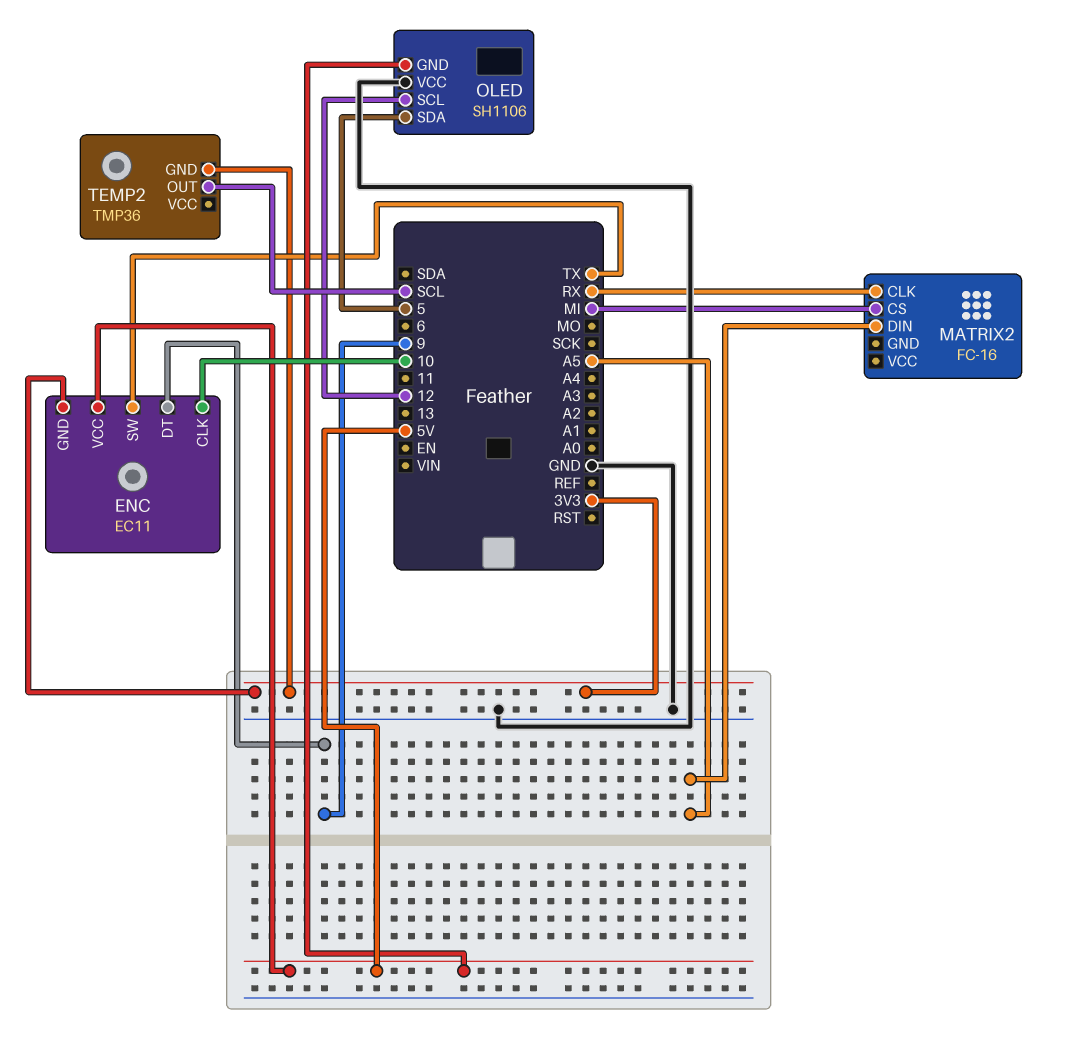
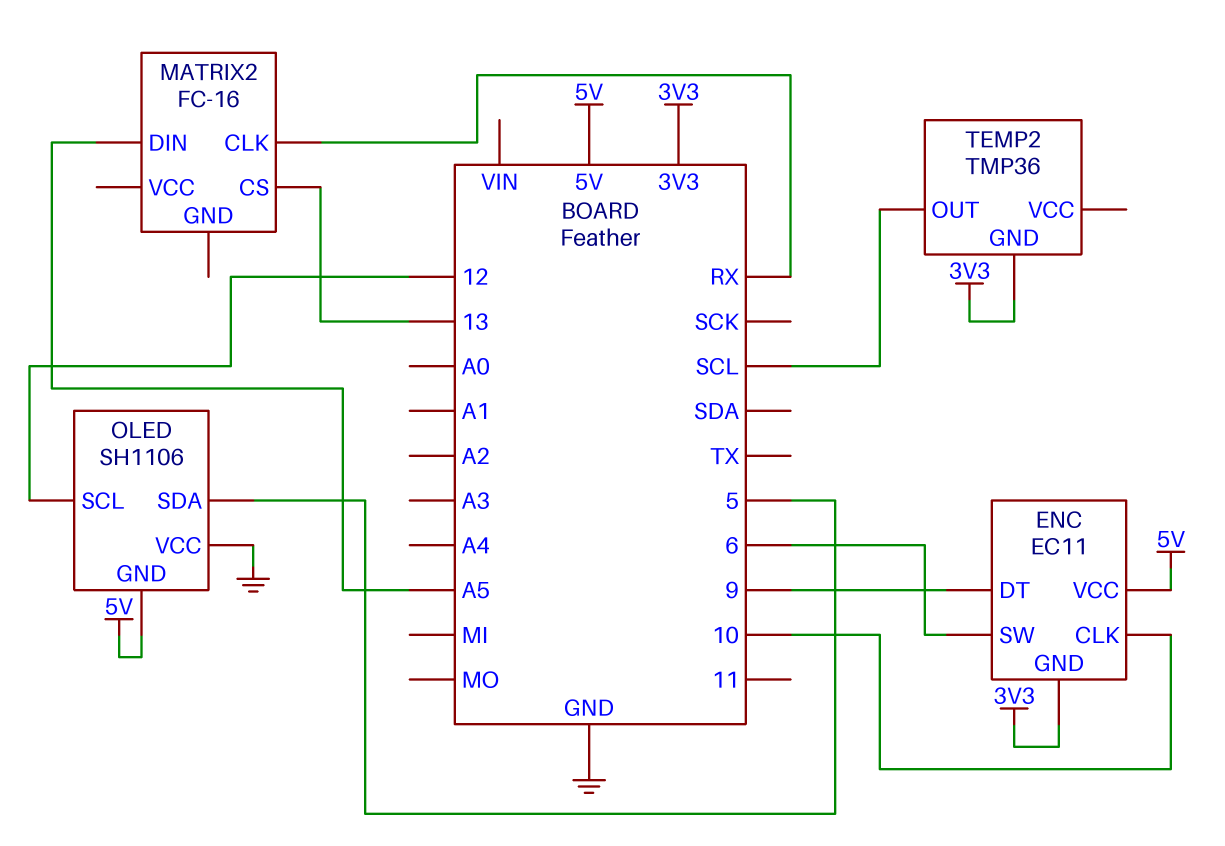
ENC pin SW: TX -> 6
MATRIX2 pin CS: MI -> 13

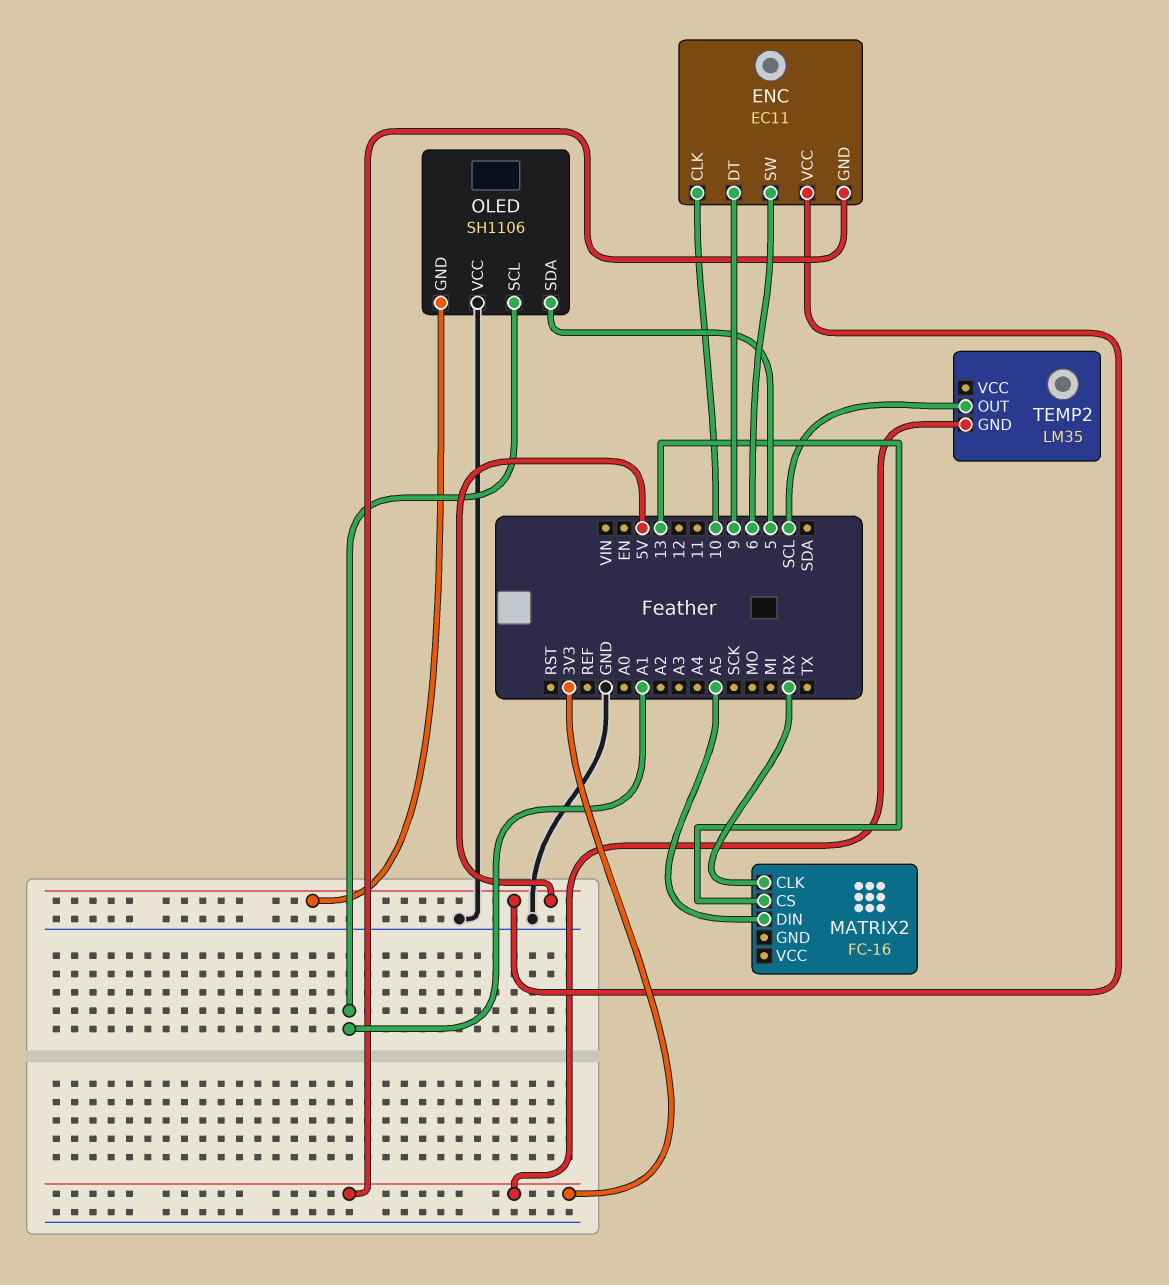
OLED pin SCL: 12 -> A1
TEMP2: TMP36 -> LM35

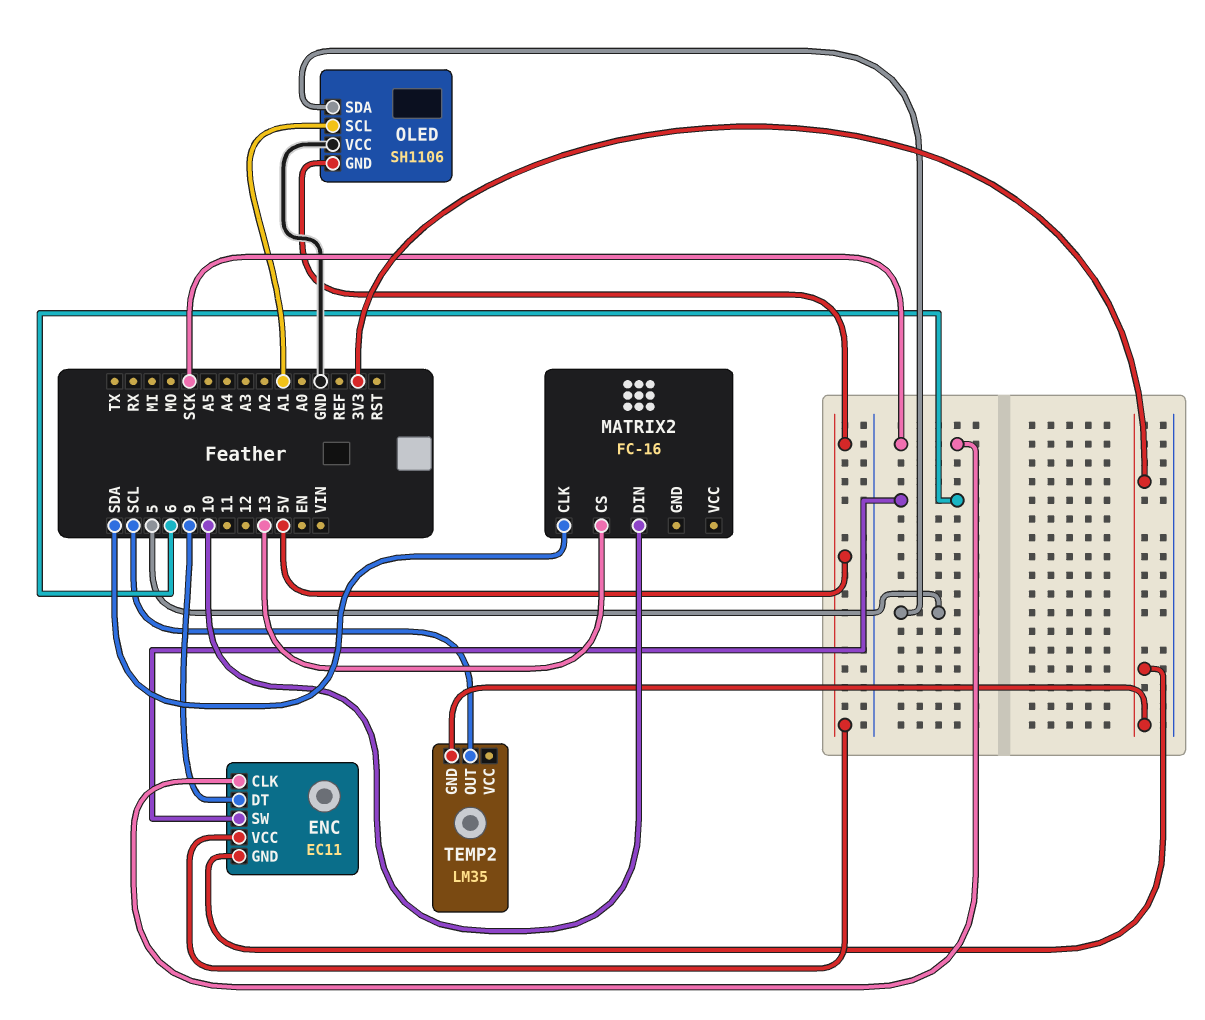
ENC pin CLK: 10 -> SCK
MATRIX2 pin CLK: RX -> SDA
MATRIX2 pin DIN: A5 -> 10

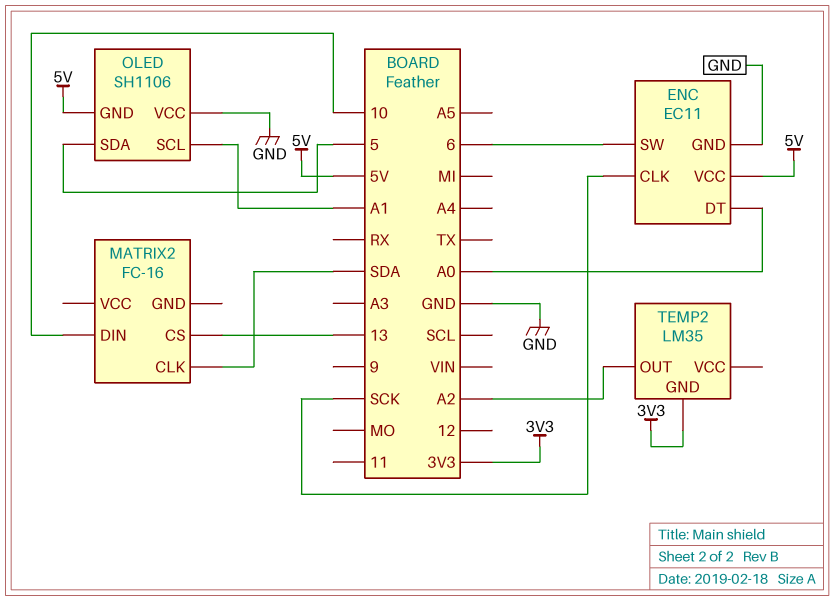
ENC pin DT: 9 -> A0
ENC pin GND: 3V3 -> GND
TEMP2 pin OUT: SCL -> A2

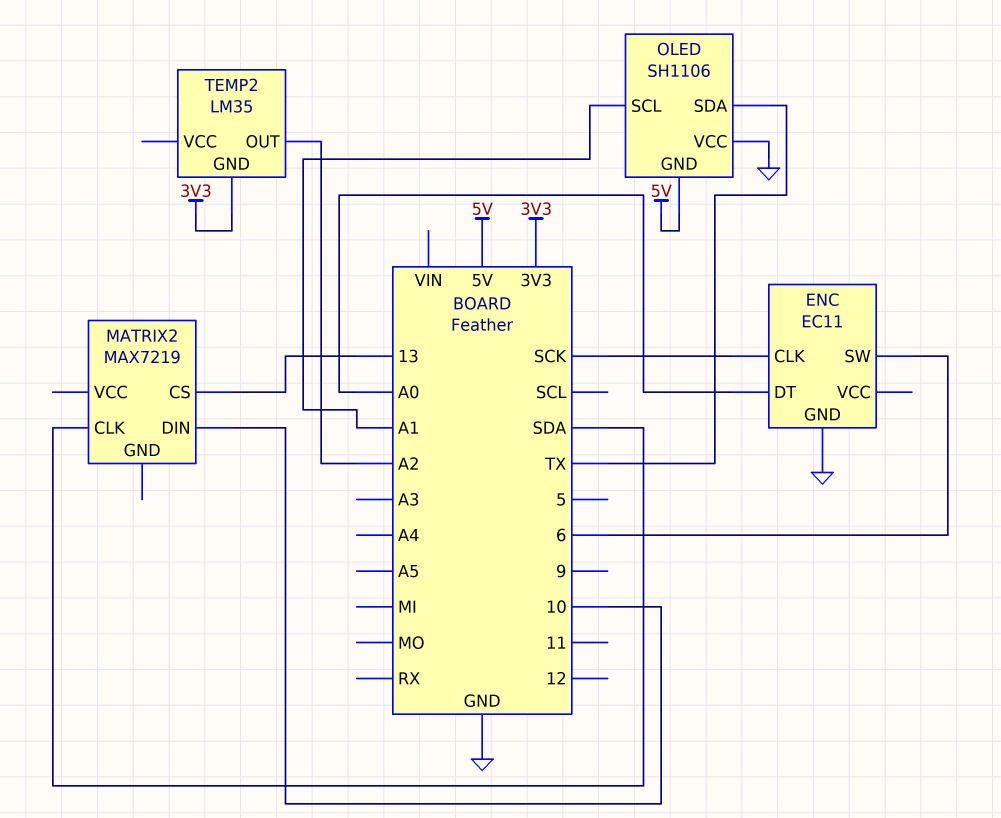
ENC pin VCC: 5V -> none
MATRIX2: FC-16 -> MAX7219
OLED pin SDA: 5 -> TX

